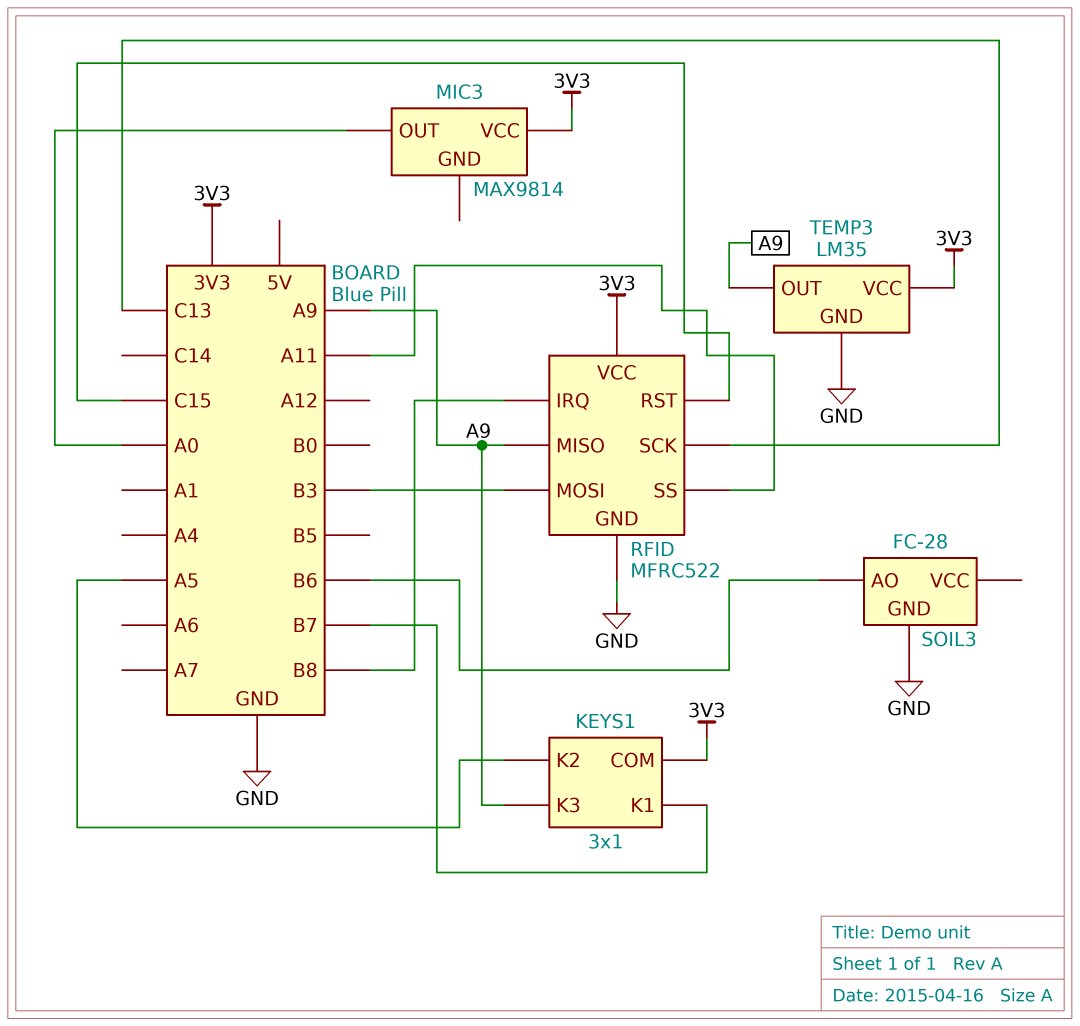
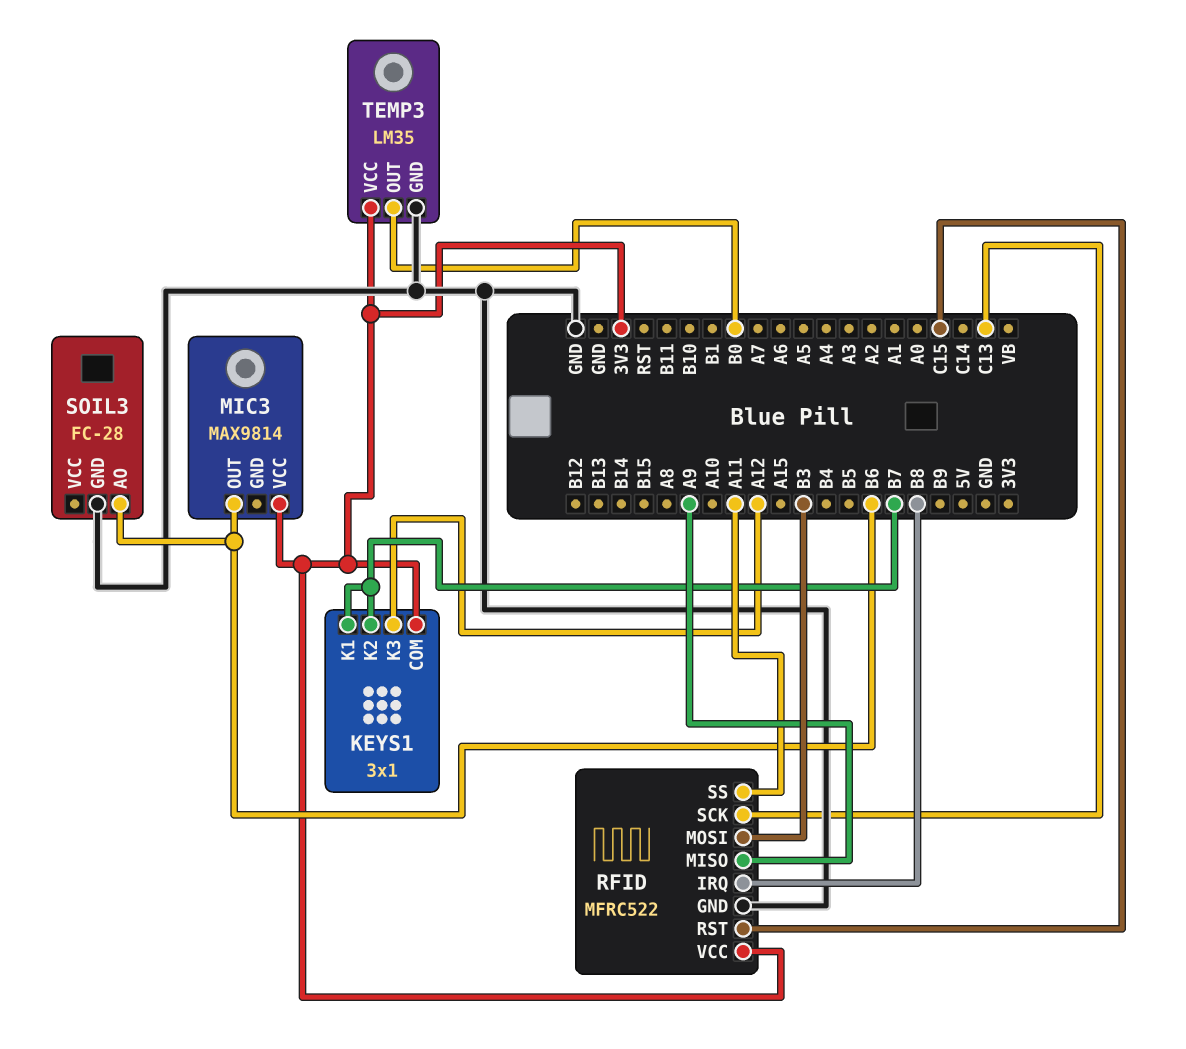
KEYS1 pin K2: A5 -> B7
KEYS1 pin K3: A9 -> A12
MIC3 pin OUT: A0 -> B6
TEMP3 pin OUT: A9 -> B0

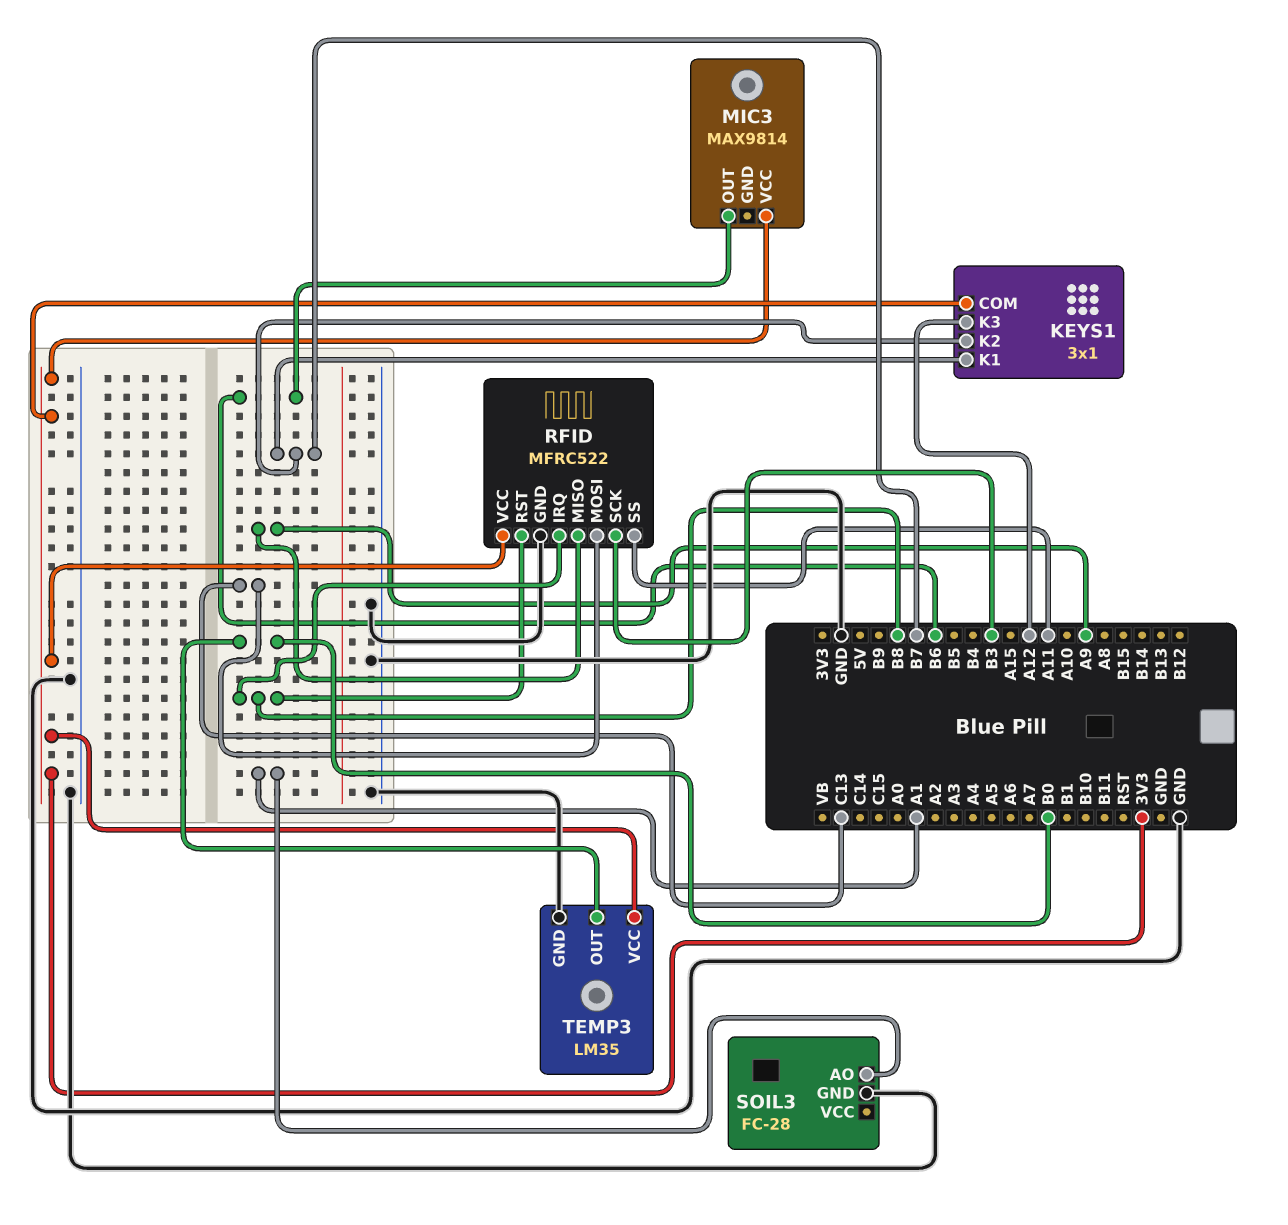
RFID pin MOSI: B3 -> C13
RFID pin RST: C15 -> B8
RFID pin SCK: C13 -> B3
SOIL3 pin AO: B6 -> A1

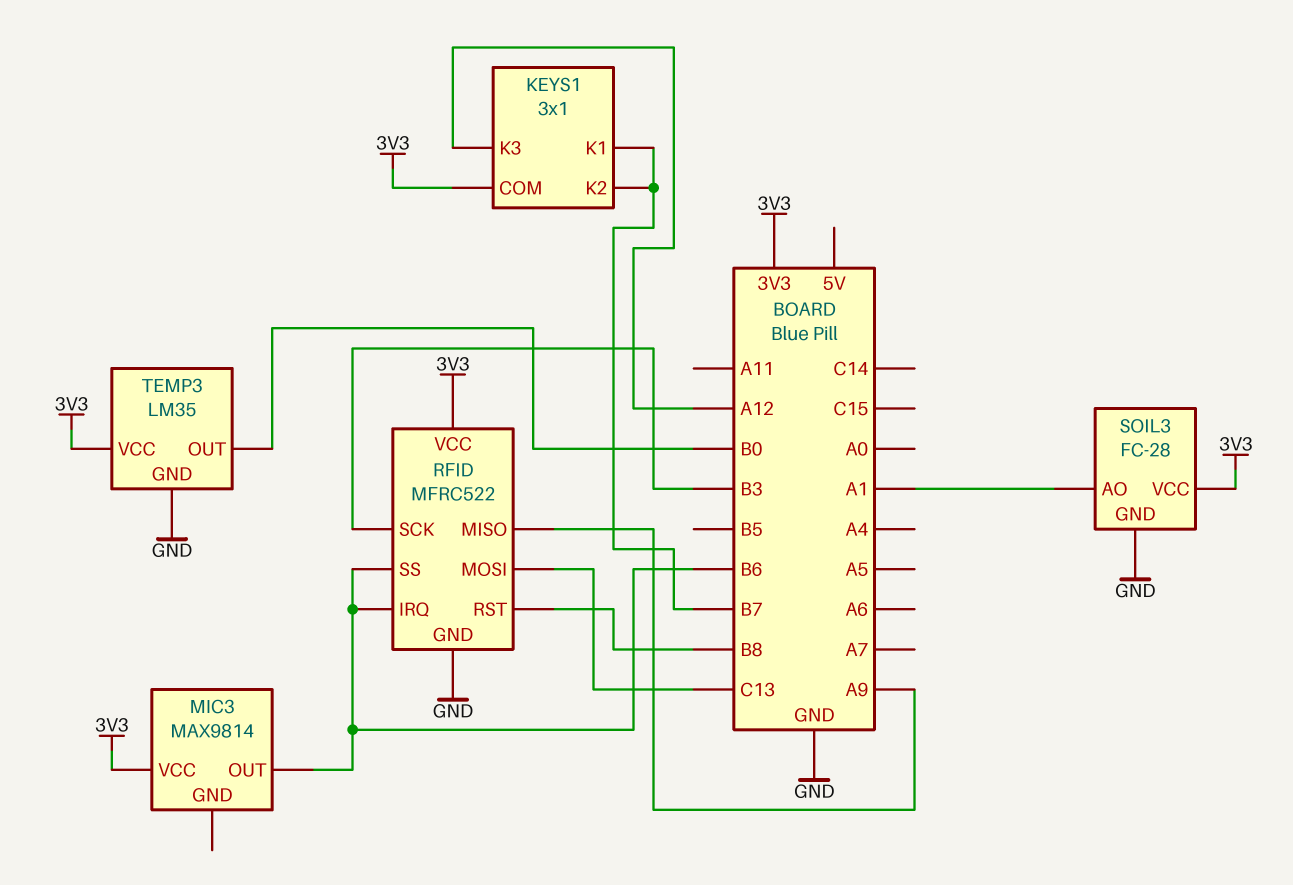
RFID pin IRQ: B8 -> B6
RFID pin SS: A11 -> B6
SOIL3 pin VCC: none -> 3V3

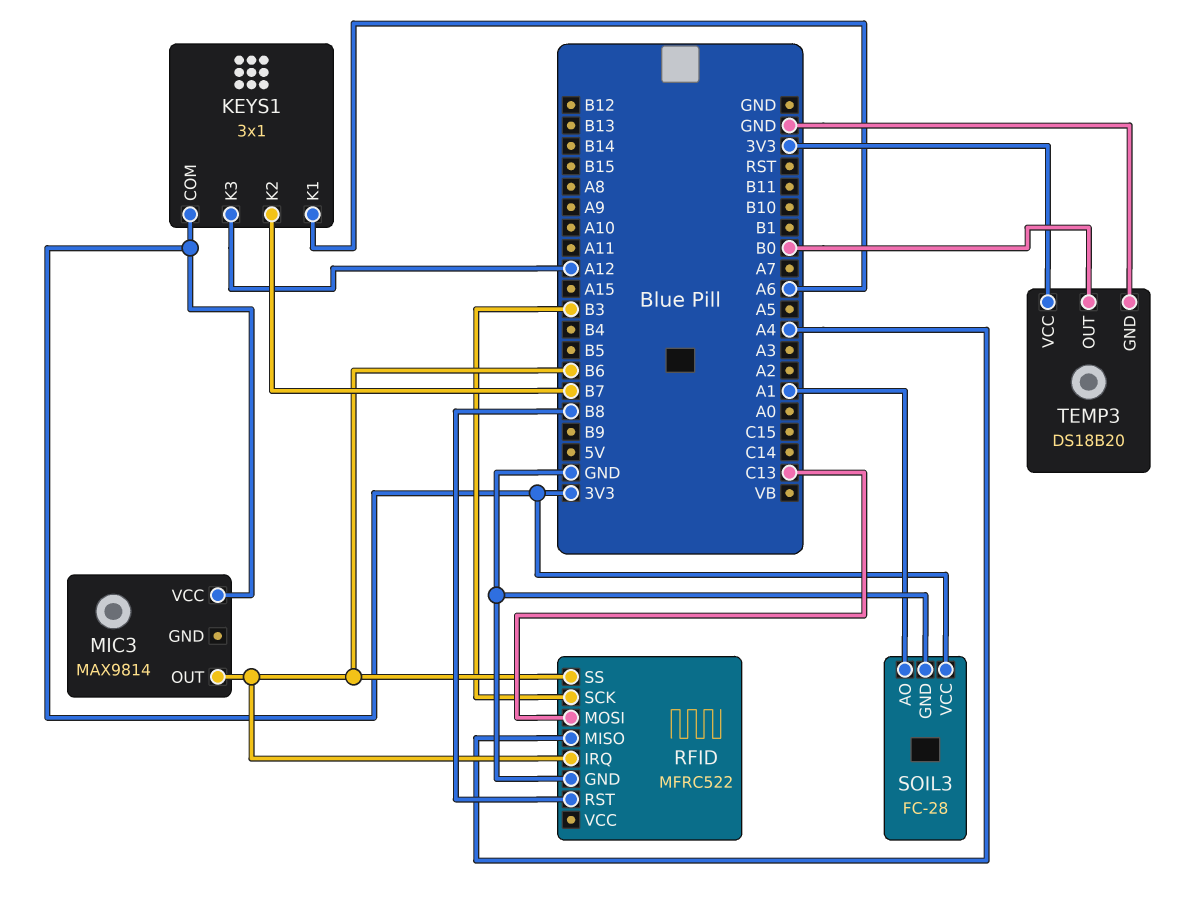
KEYS1 pin K1: B7 -> A6
RFID pin MISO: A9 -> A4
RFID pin VCC: 3V3 -> none
TEMP3: LM35 -> DS18B20

